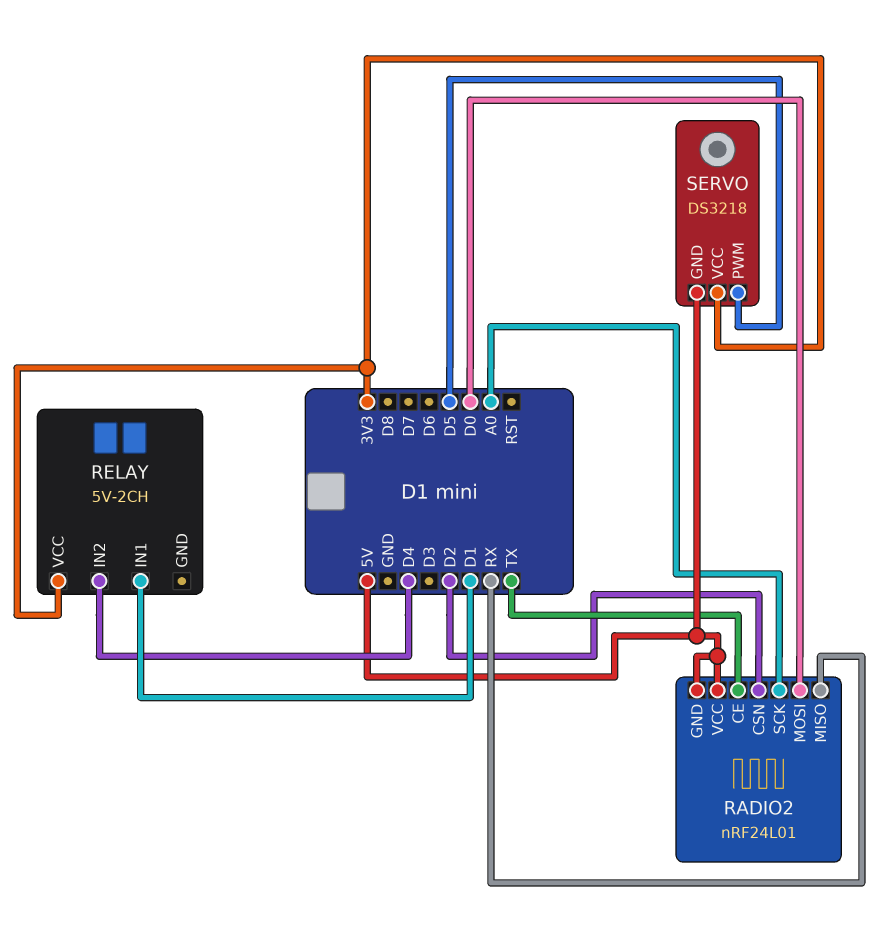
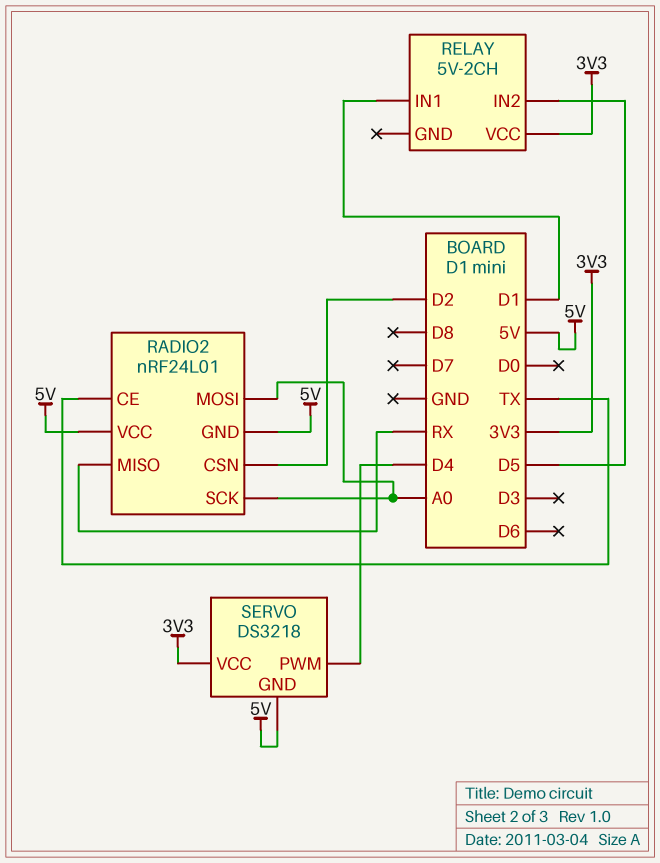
RADIO2 pin MOSI: D0 -> A0
RELAY pin IN2: D4 -> D5
SERVO pin PWM: D5 -> D4

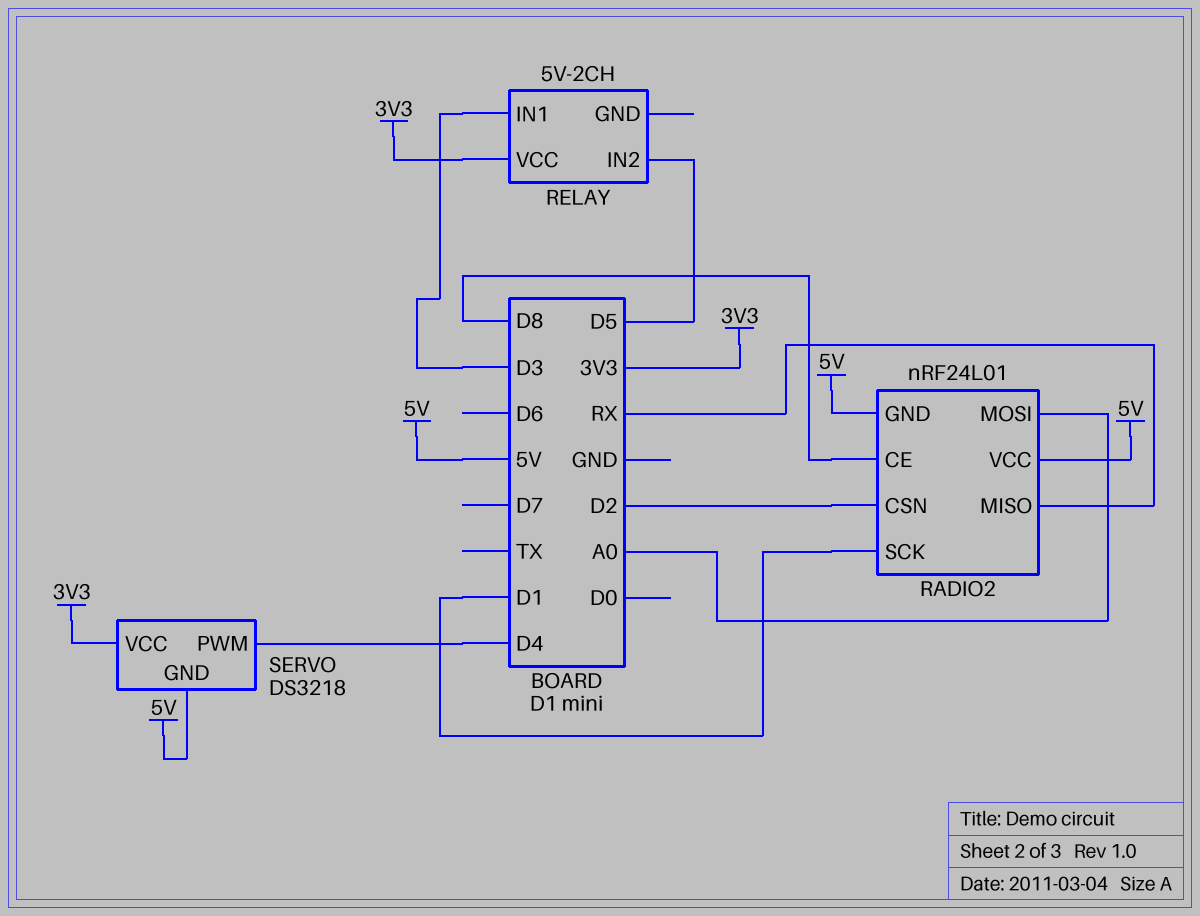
RADIO2 pin CE: TX -> D8
RADIO2 pin SCK: A0 -> D1
RELAY pin IN1: D1 -> D3

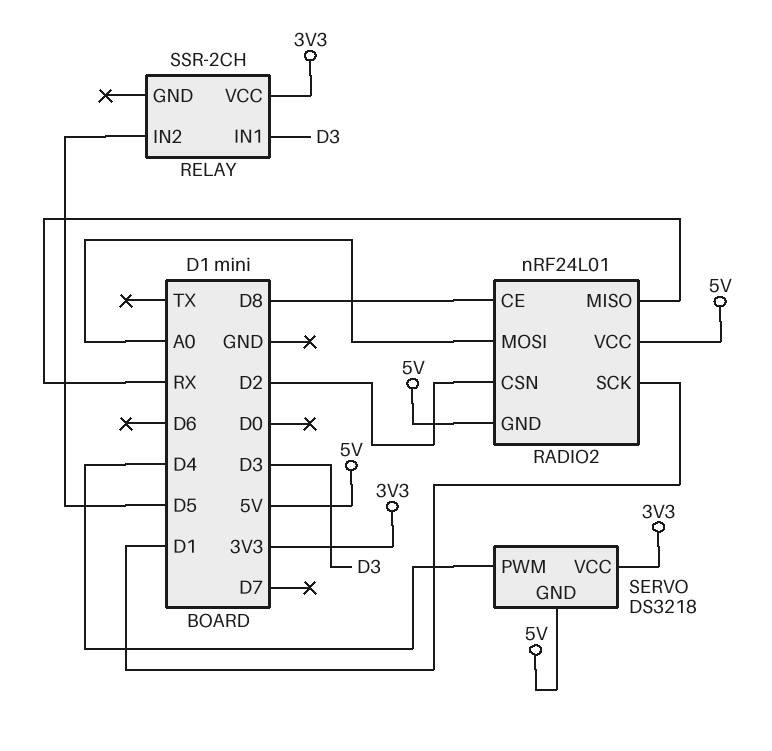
RELAY: 5V-2CH -> SSR-2CH

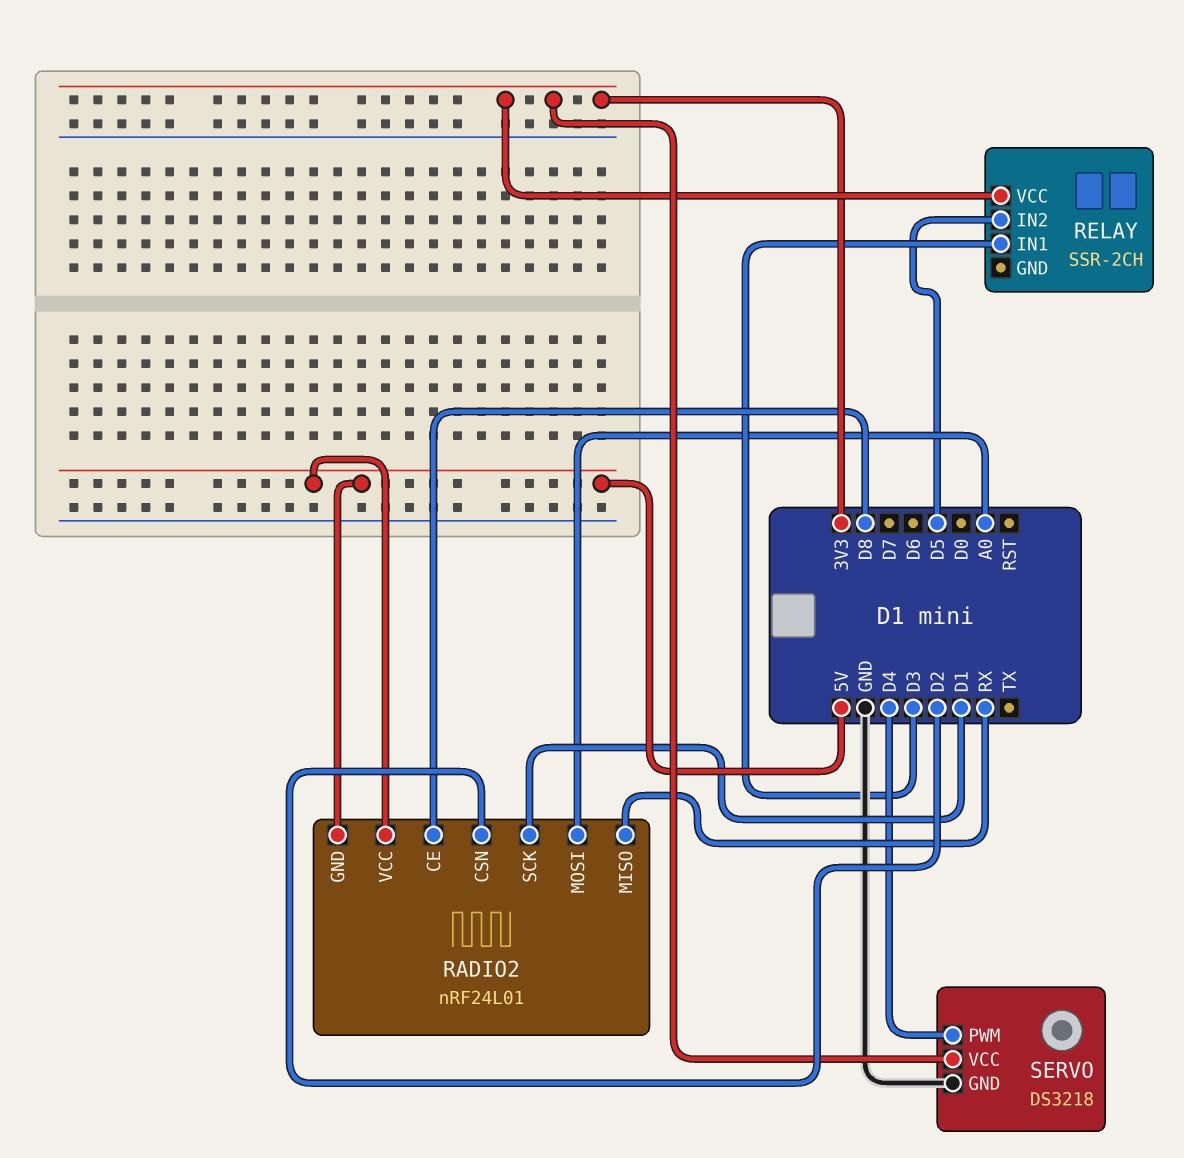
SERVO pin GND: 5V -> GND

